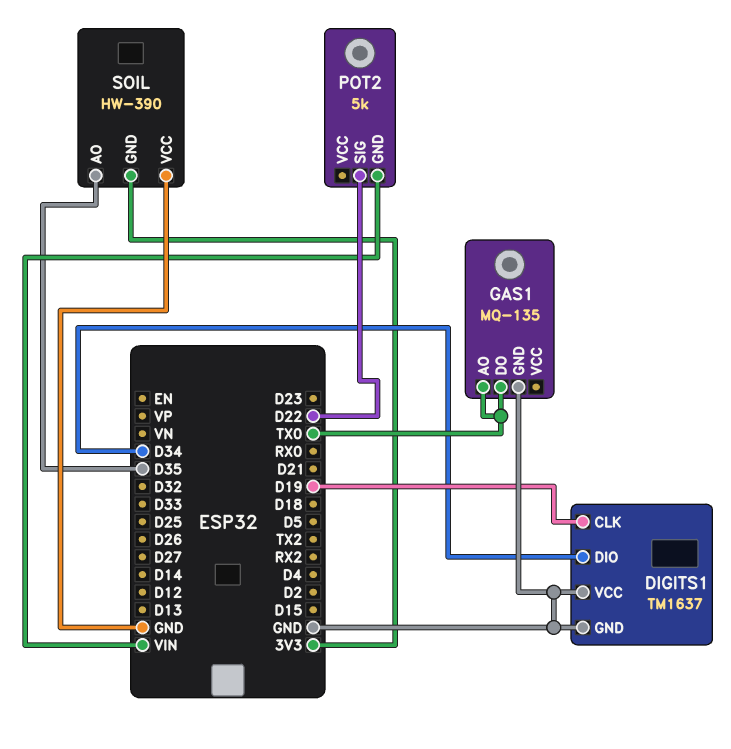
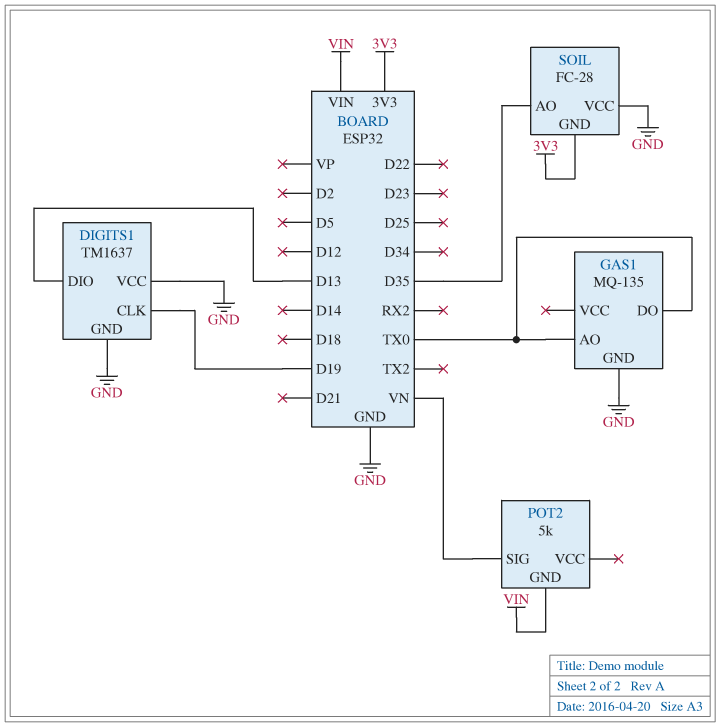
DIGITS1 pin DIO: D34 -> D13
POT2 pin SIG: D22 -> VN
SOIL: HW-390 -> FC-28

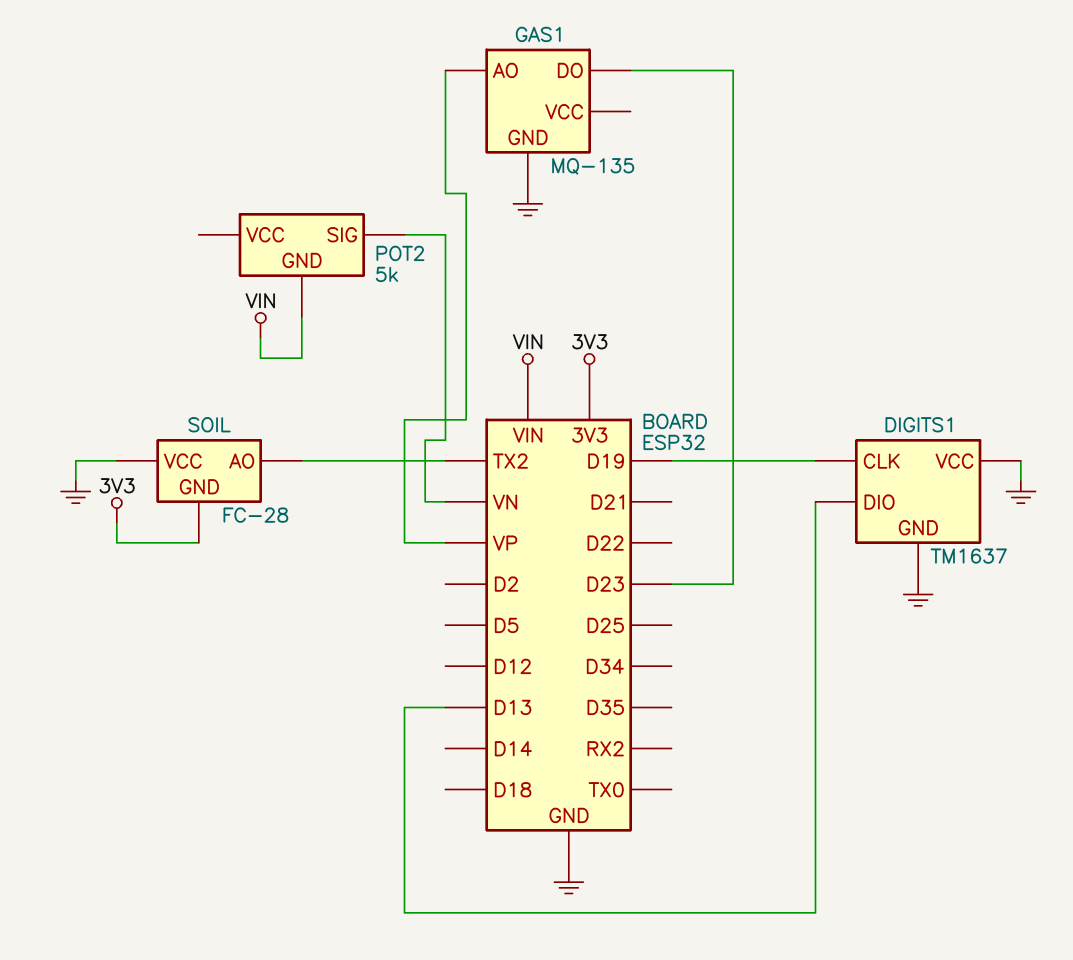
GAS1 pin AO: TX0 -> VP
GAS1 pin DO: TX0 -> D23
SOIL pin AO: D35 -> TX2

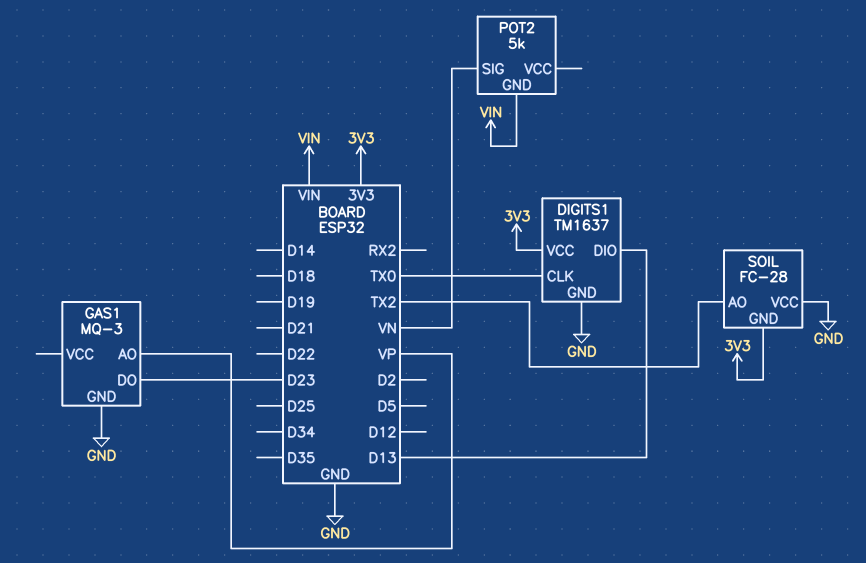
DIGITS1 pin CLK: D19 -> TX0
DIGITS1 pin VCC: GND -> 3V3
GAS1: MQ-135 -> MQ-3

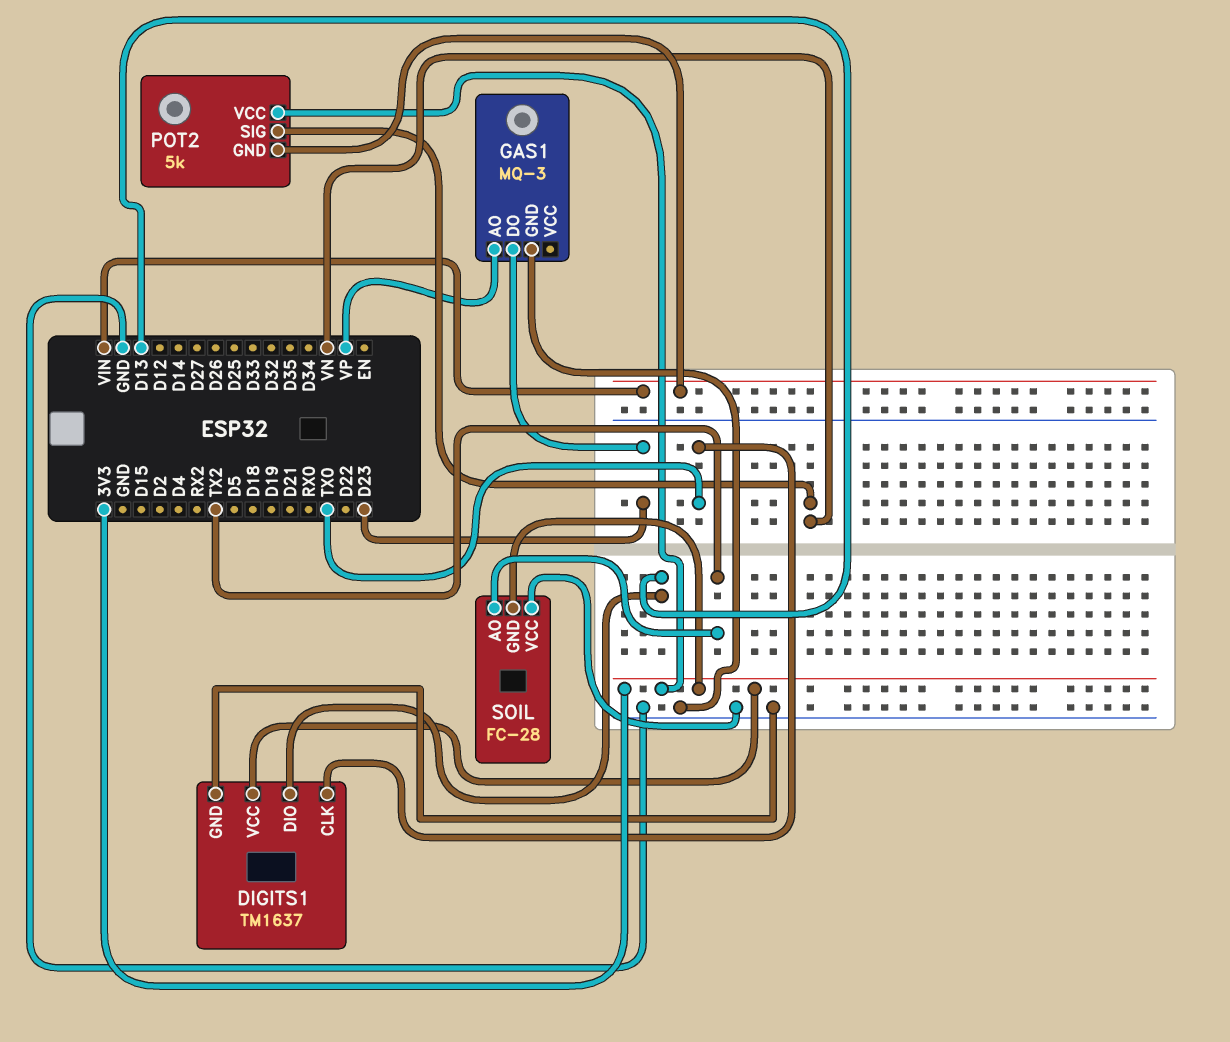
POT2 pin VCC: none -> 3V3

